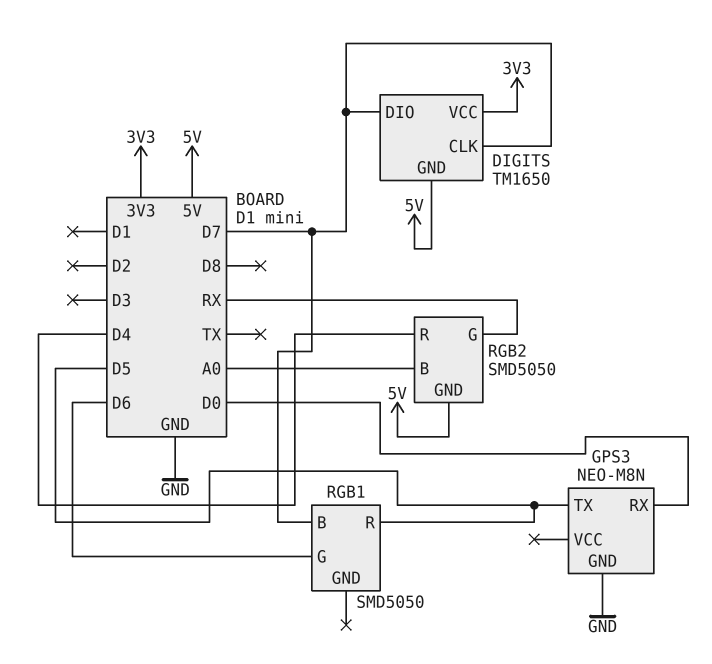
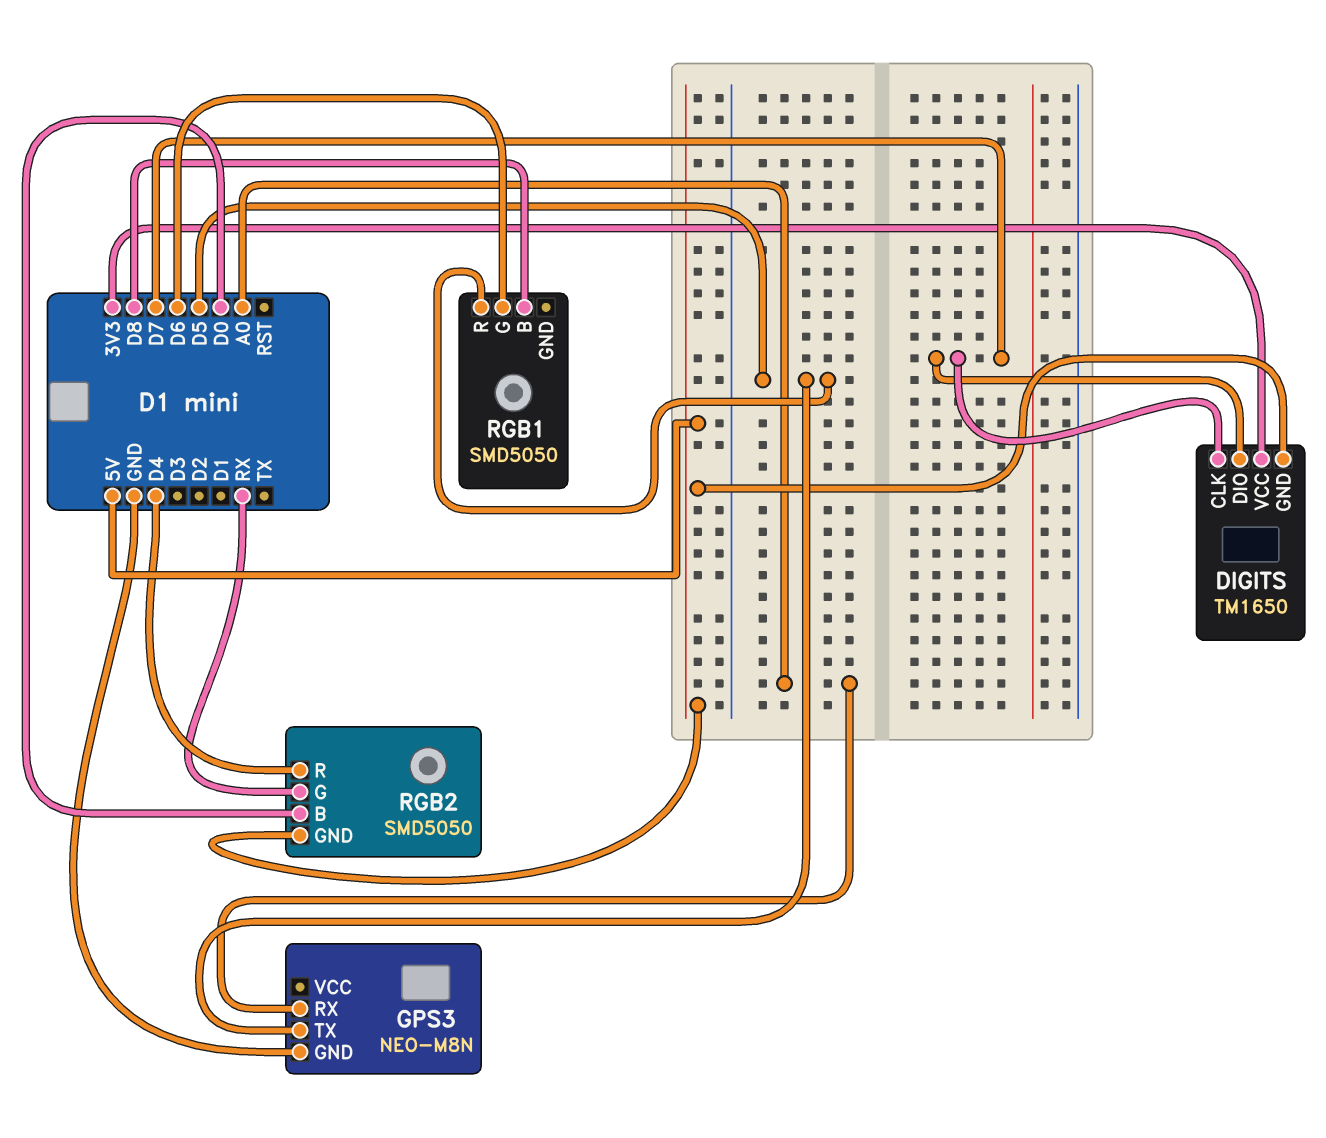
GPS3 pin RX: D0 -> A0
RGB1 pin B: D7 -> D8
RGB2 pin B: A0 -> D0

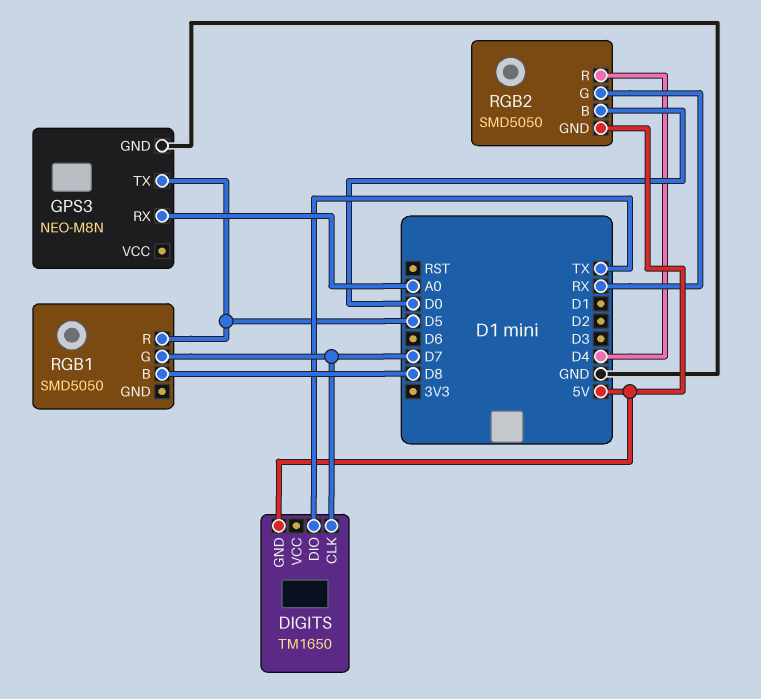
DIGITS pin DIO: D7 -> TX
DIGITS pin VCC: 3V3 -> none
RGB1 pin G: D6 -> D7

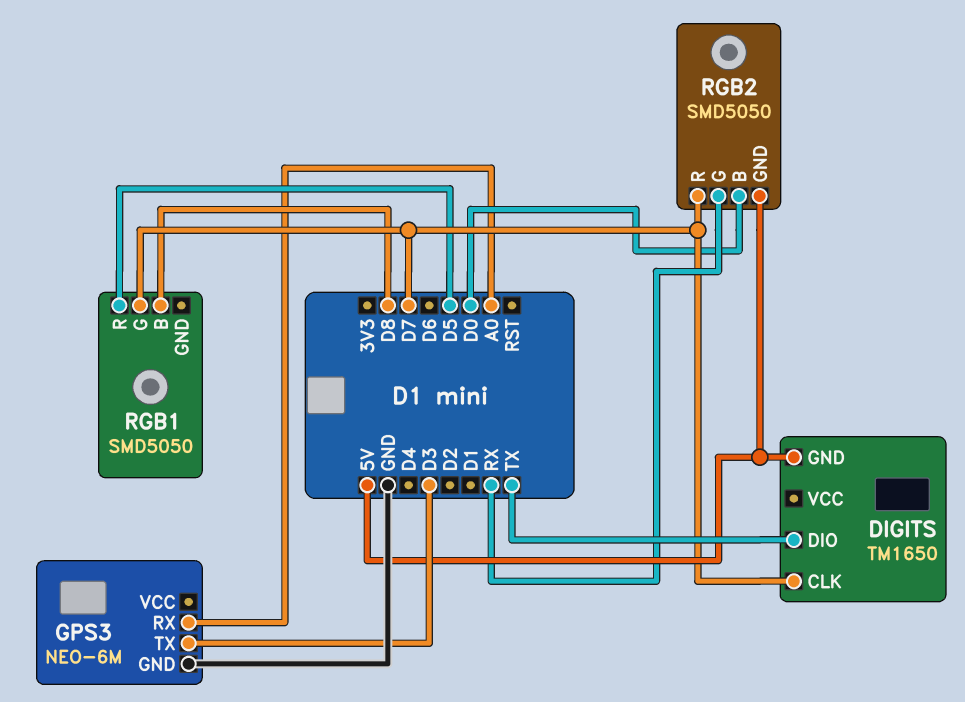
GPS3: NEO-M8N -> NEO-6M
GPS3 pin TX: D5 -> D3
RGB2 pin R: D4 -> D7

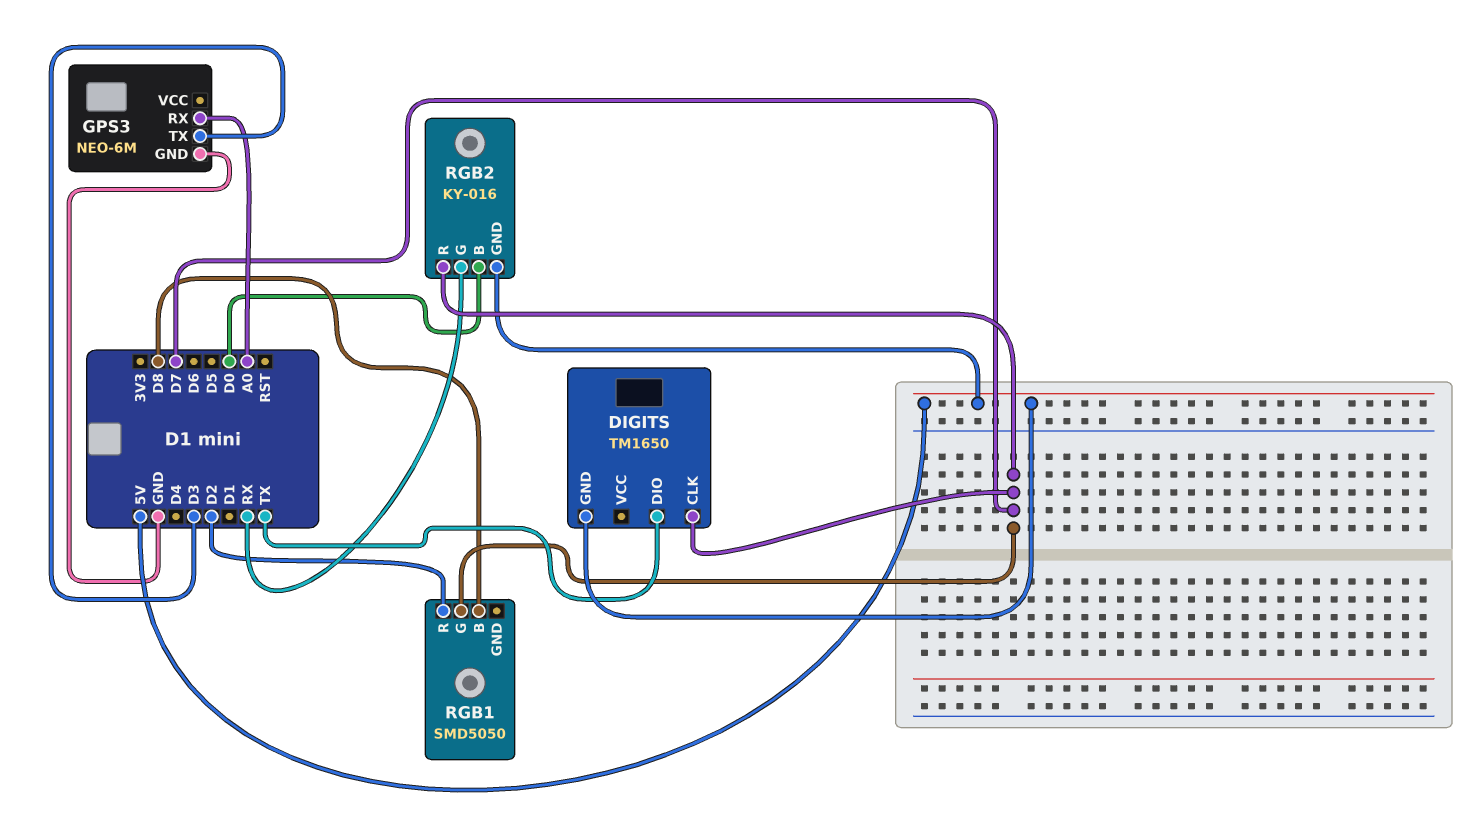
RGB1 pin R: D5 -> D2
RGB2: SMD5050 -> KY-016

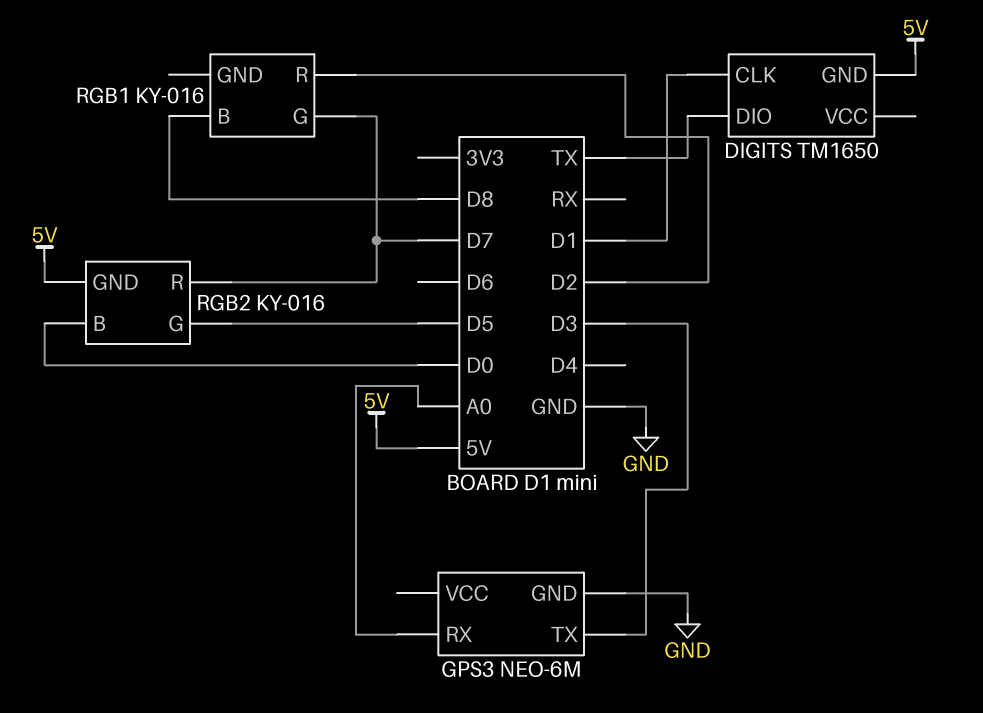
DIGITS pin CLK: D7 -> D1
RGB1: SMD5050 -> KY-016
RGB2 pin G: RX -> D5

